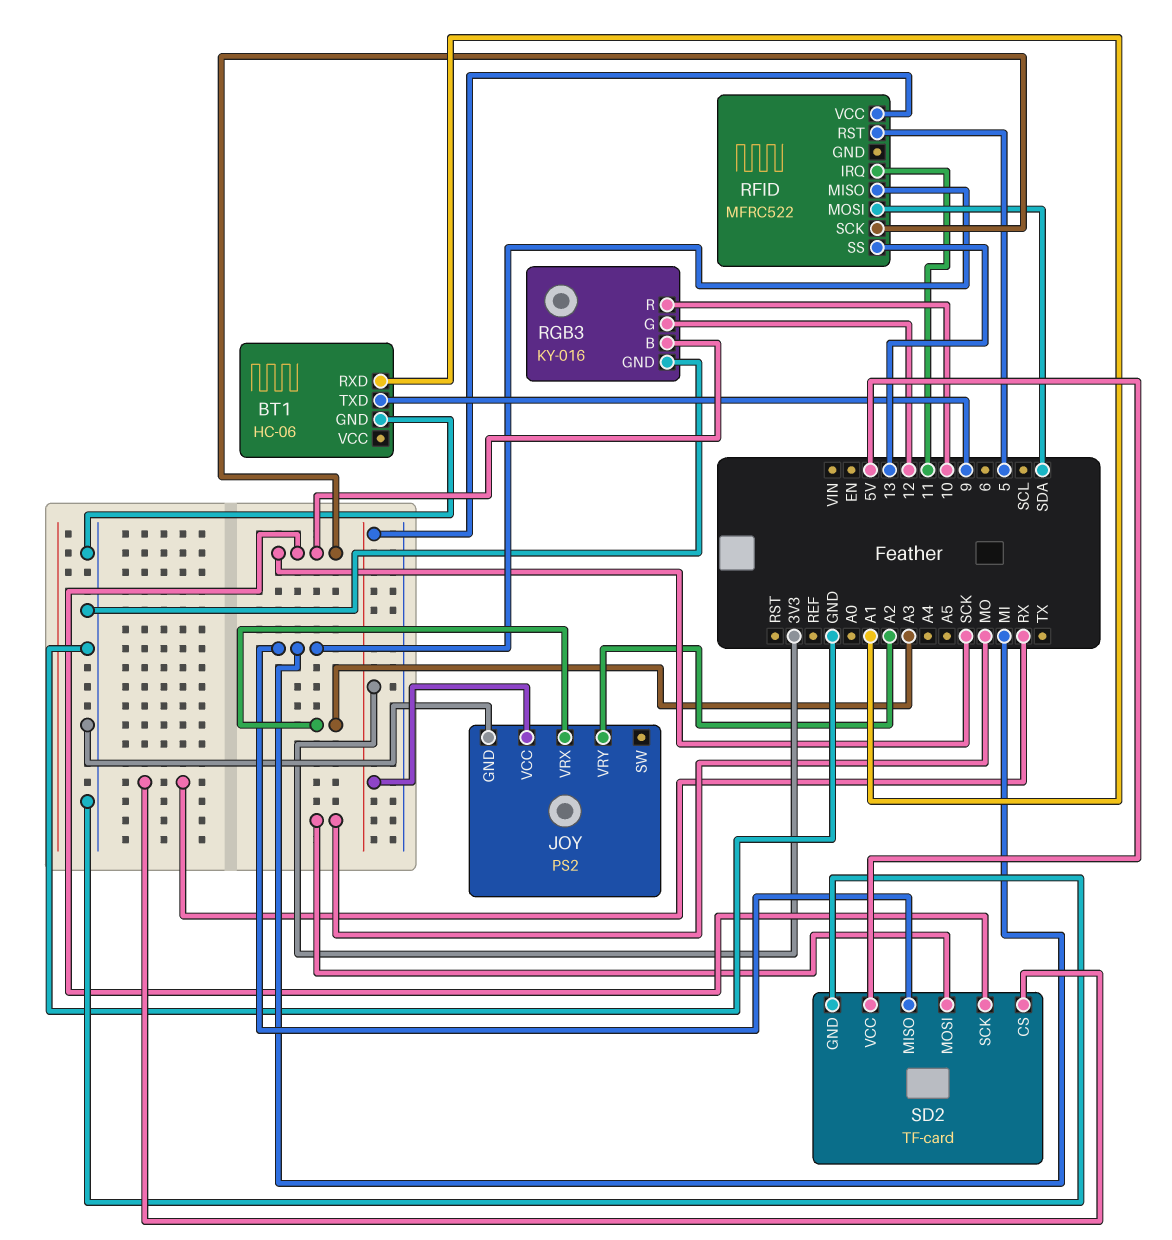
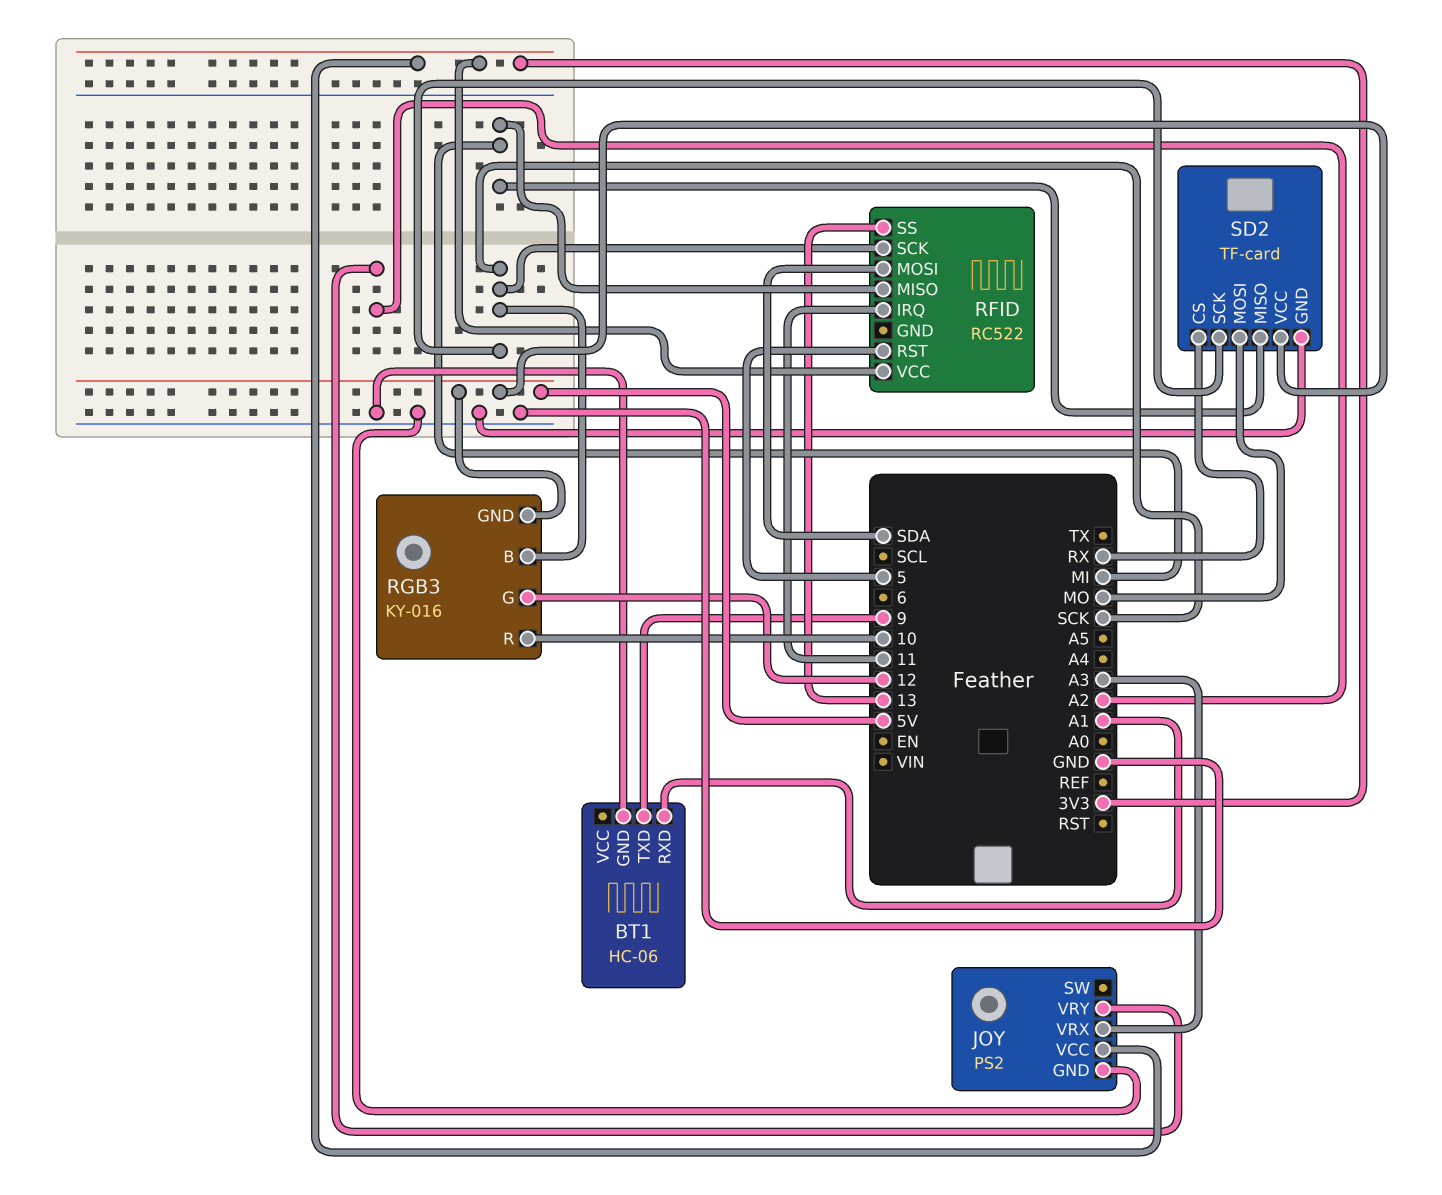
RFID: MFRC522 -> RC522
RGB3 pin GND: GND -> 5V

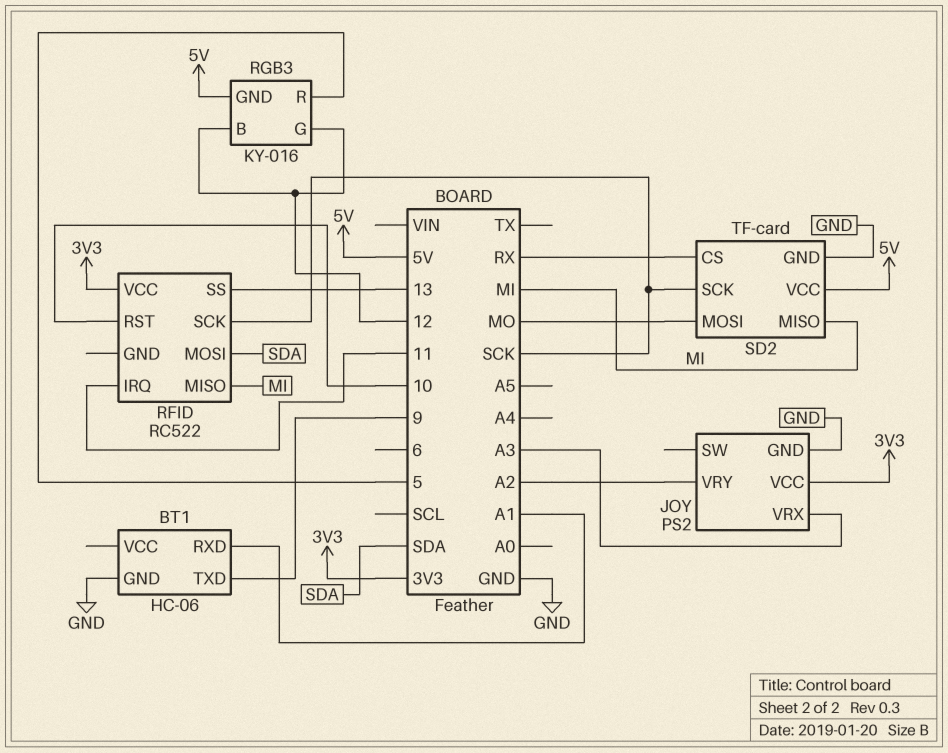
RFID pin RST: 5 -> 10
RGB3 pin B: SCK -> 12
RGB3 pin R: 10 -> 5

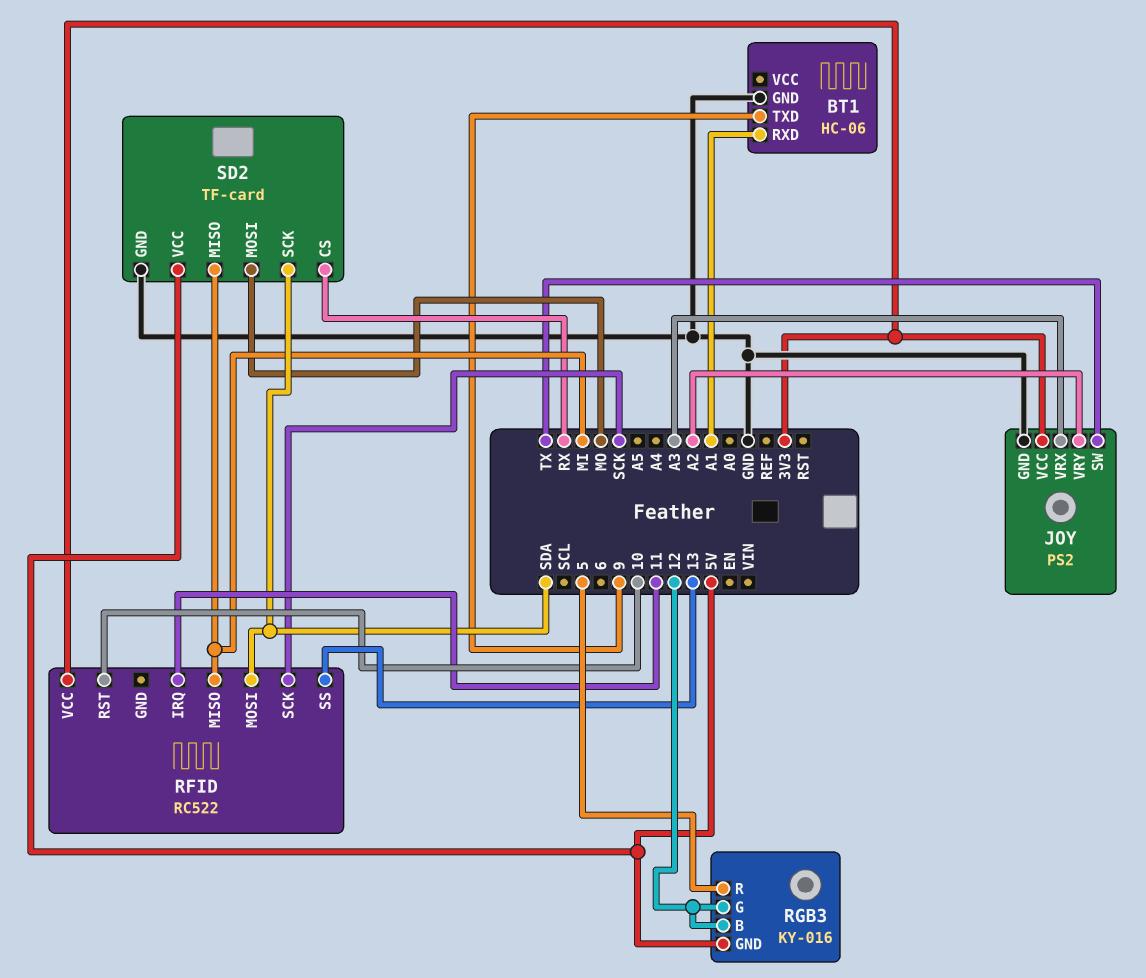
JOY pin SW: none -> TX
SD2 pin SCK: SCK -> SDA

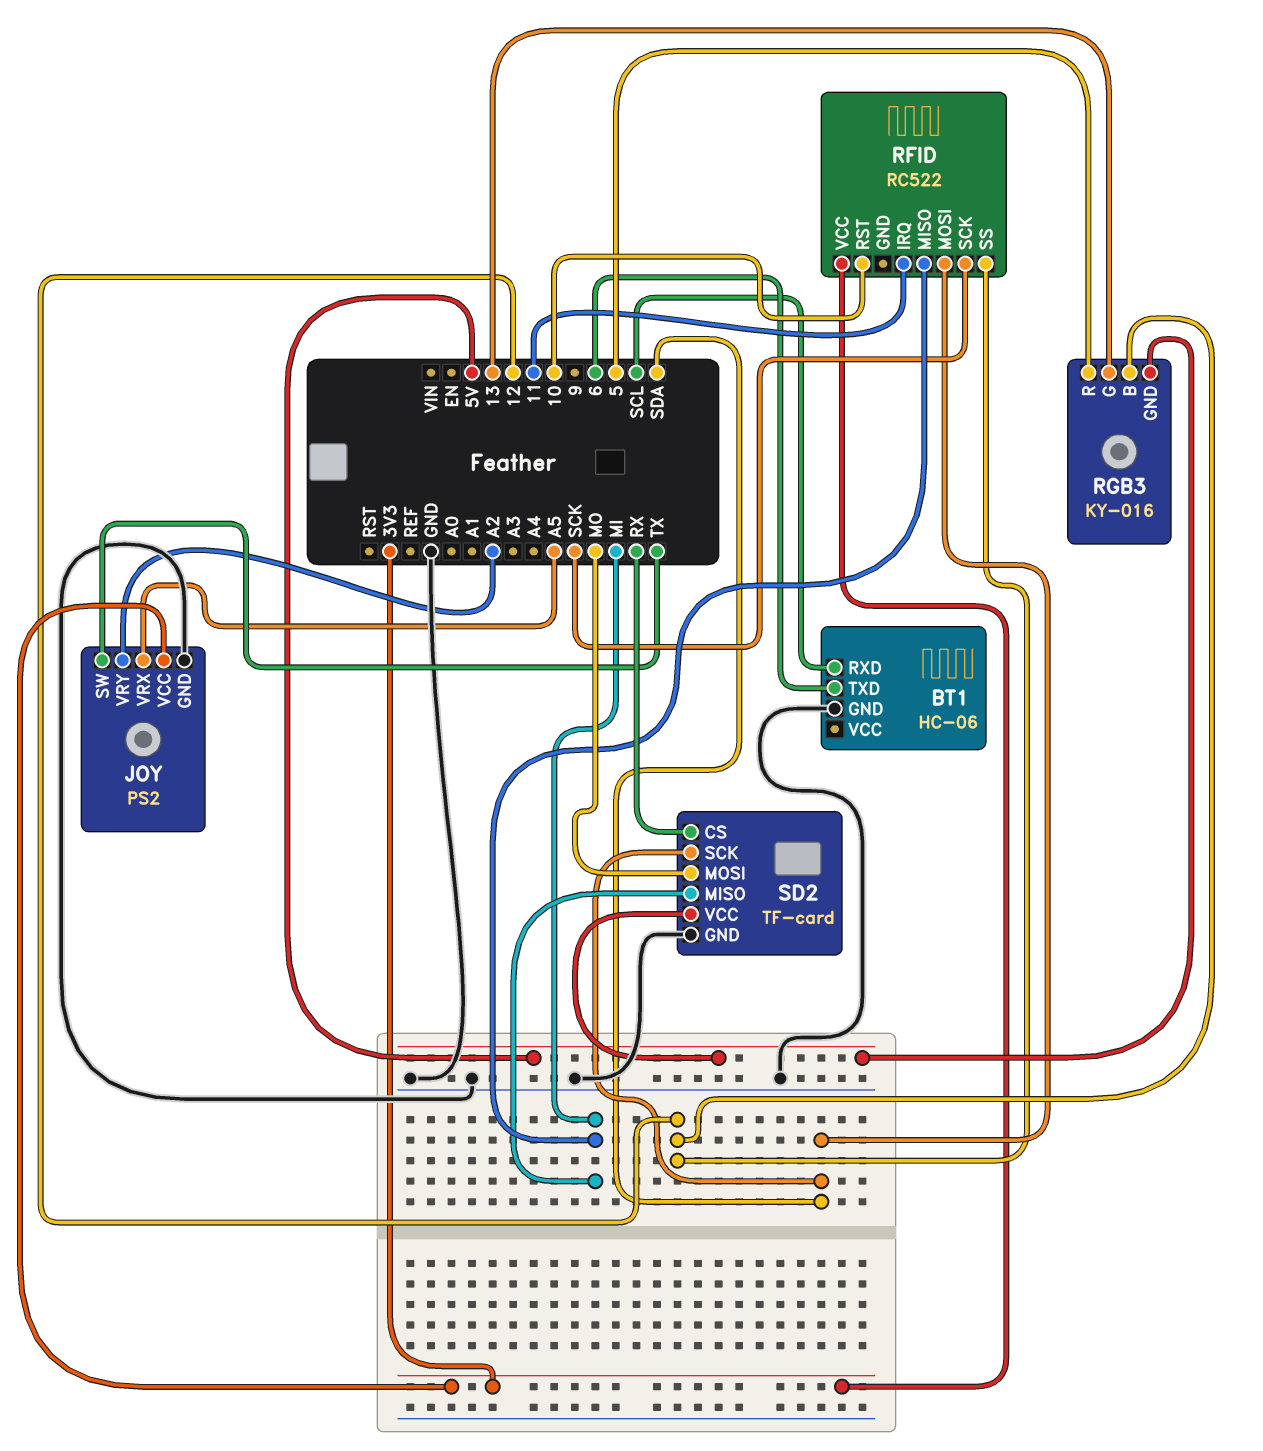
BT1 pin RXD: A1 -> SCL
BT1 pin TXD: 9 -> 6
JOY pin VRX: A3 -> A5
RFID pin SS: 13 -> 12
RGB3 pin G: 12 -> 13

